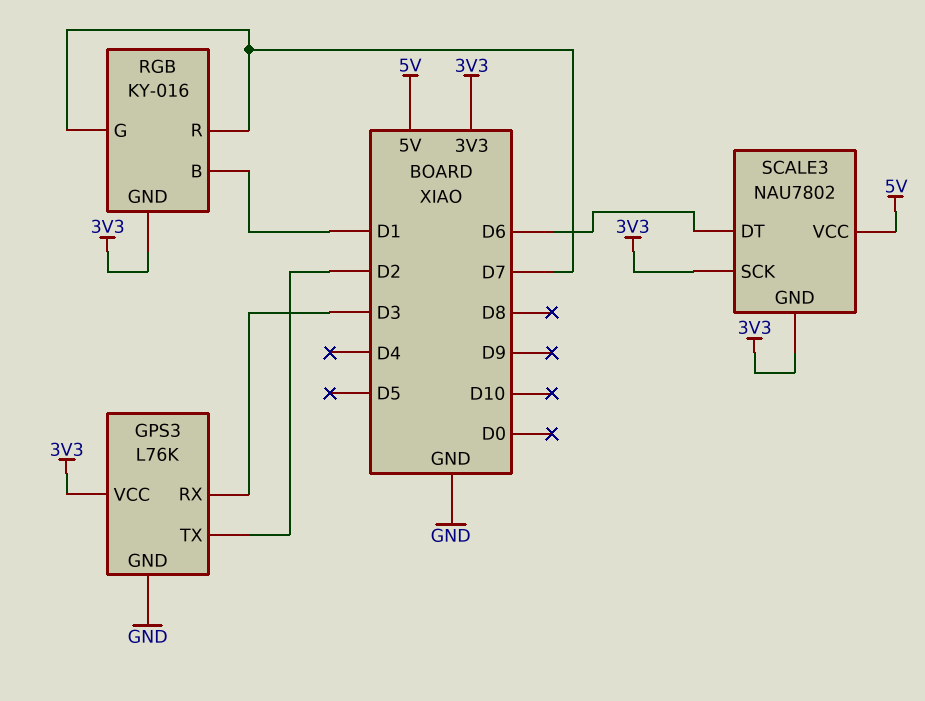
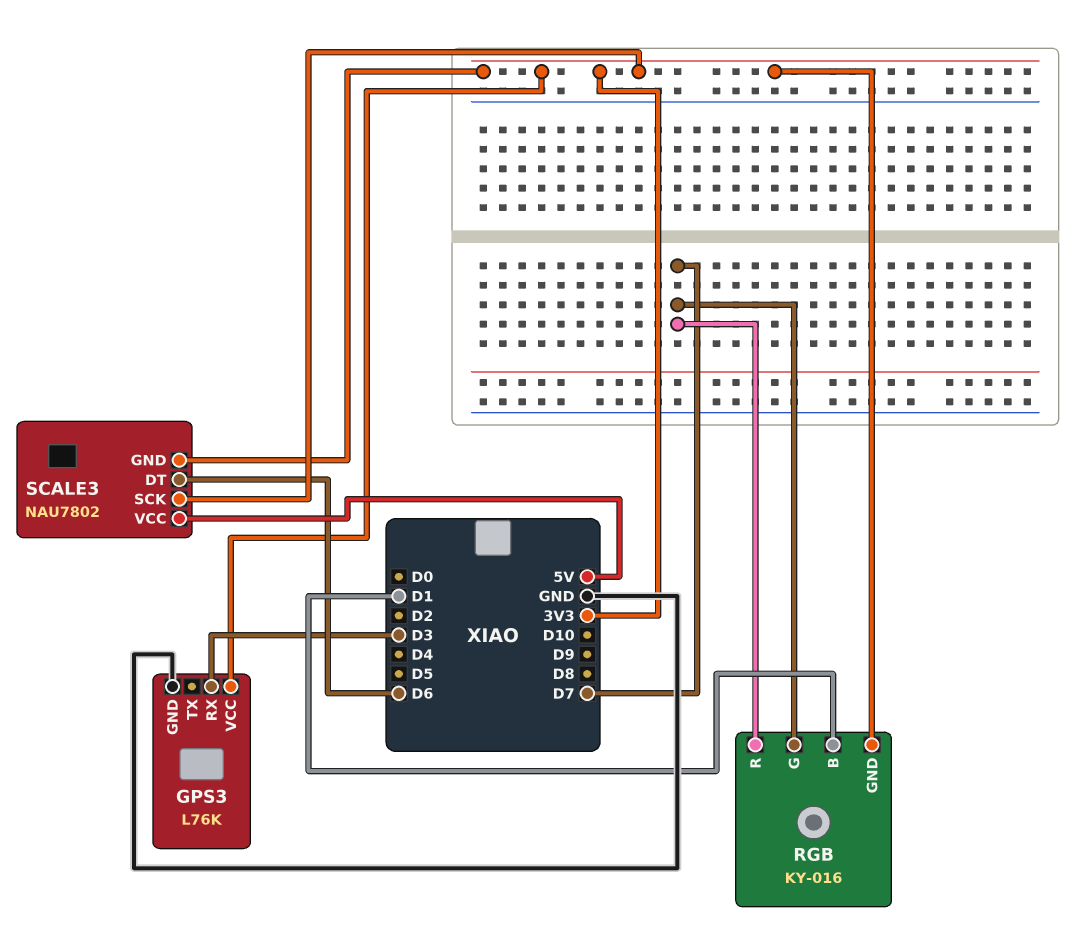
GPS3 pin TX: D2 -> none

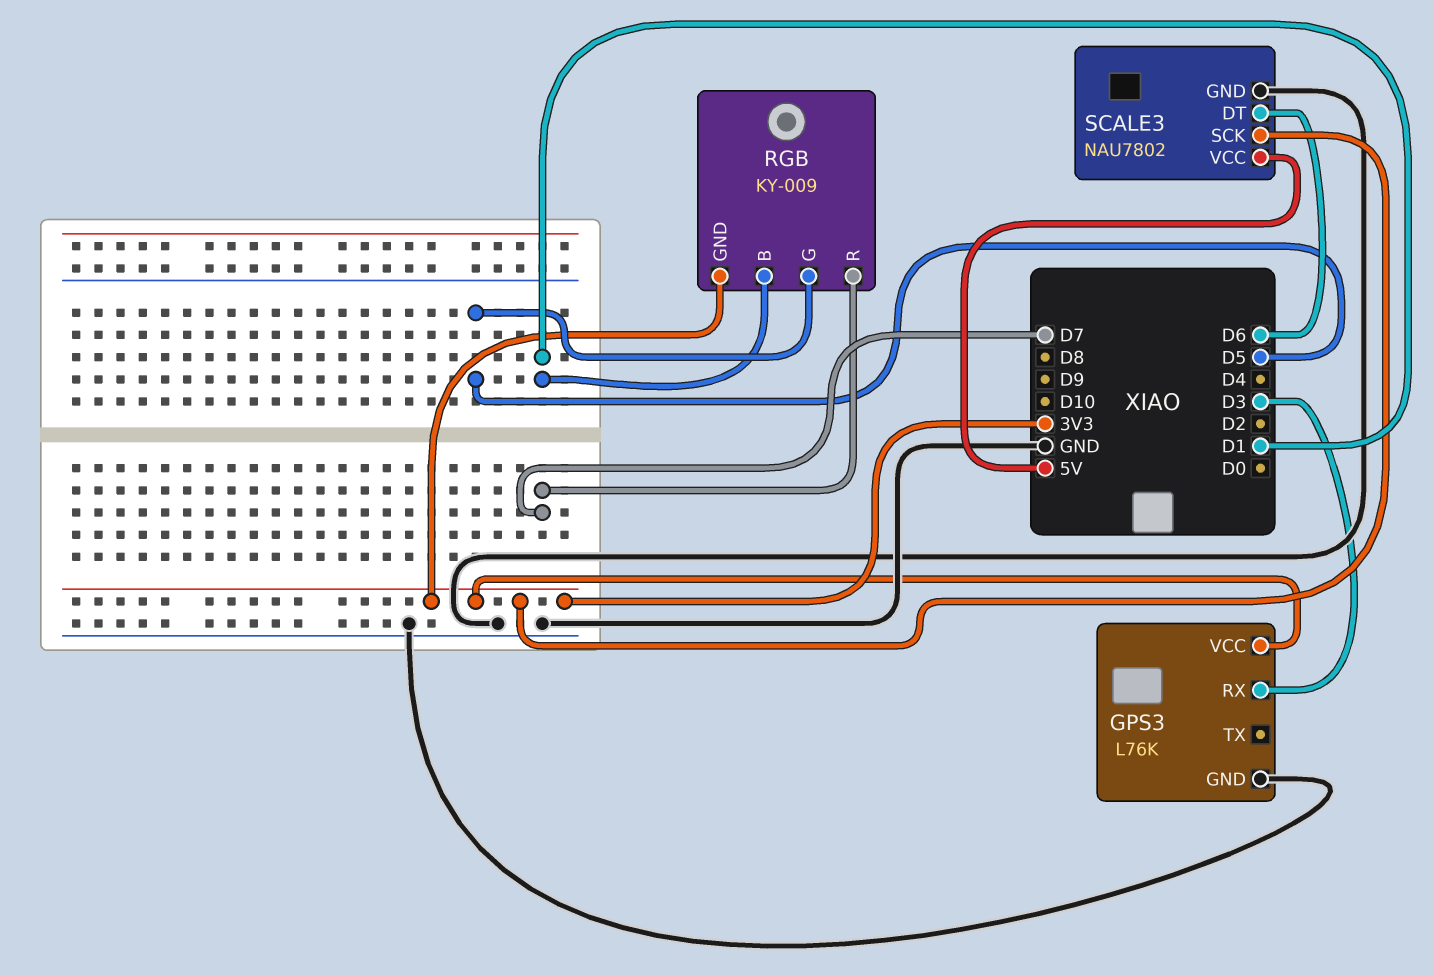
RGB: KY-016 -> KY-009
RGB pin G: D7 -> D5
SCALE3 pin GND: 3V3 -> GND

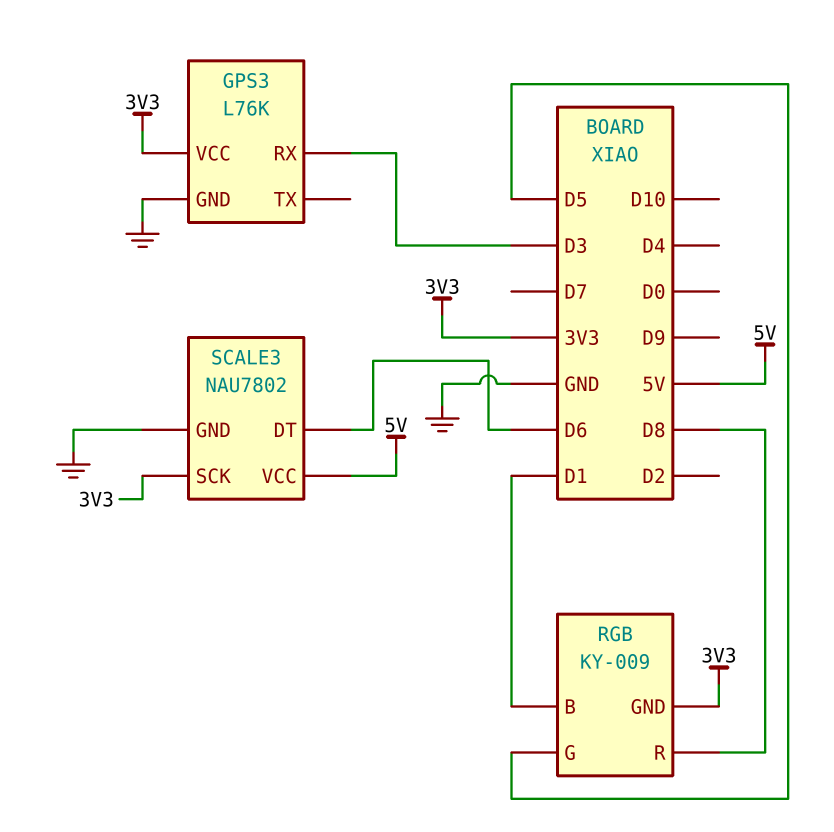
RGB pin R: D7 -> D8

